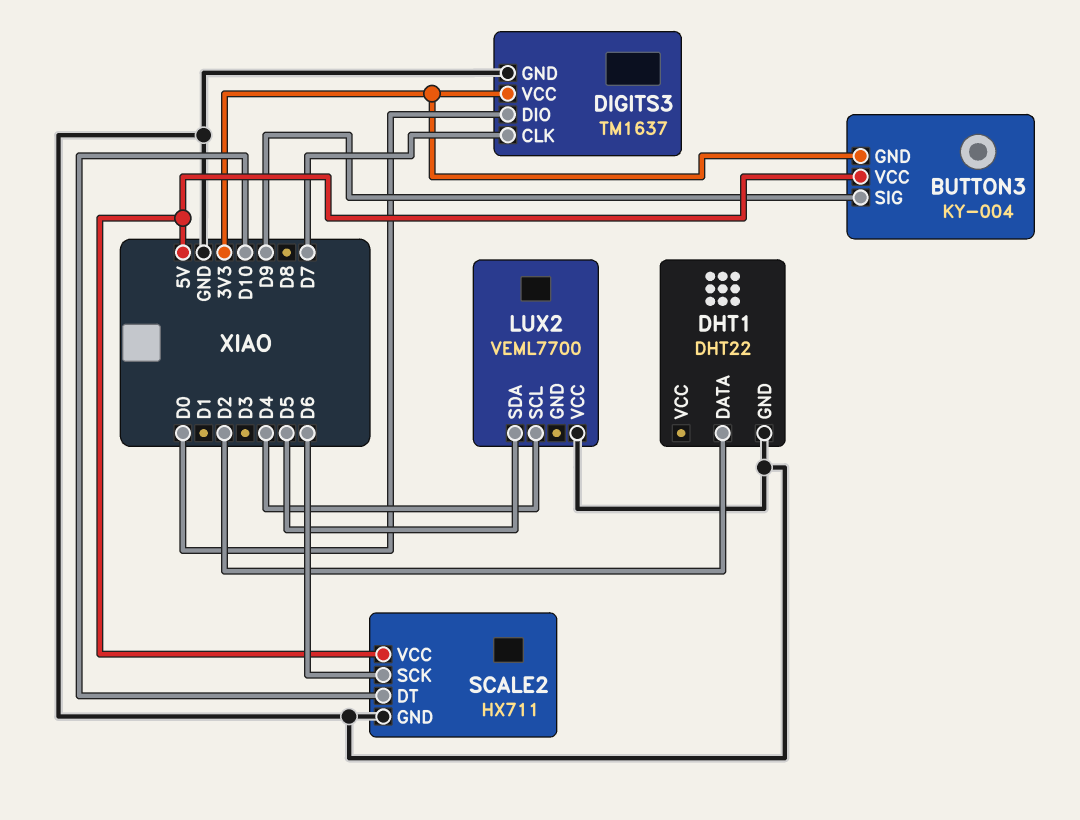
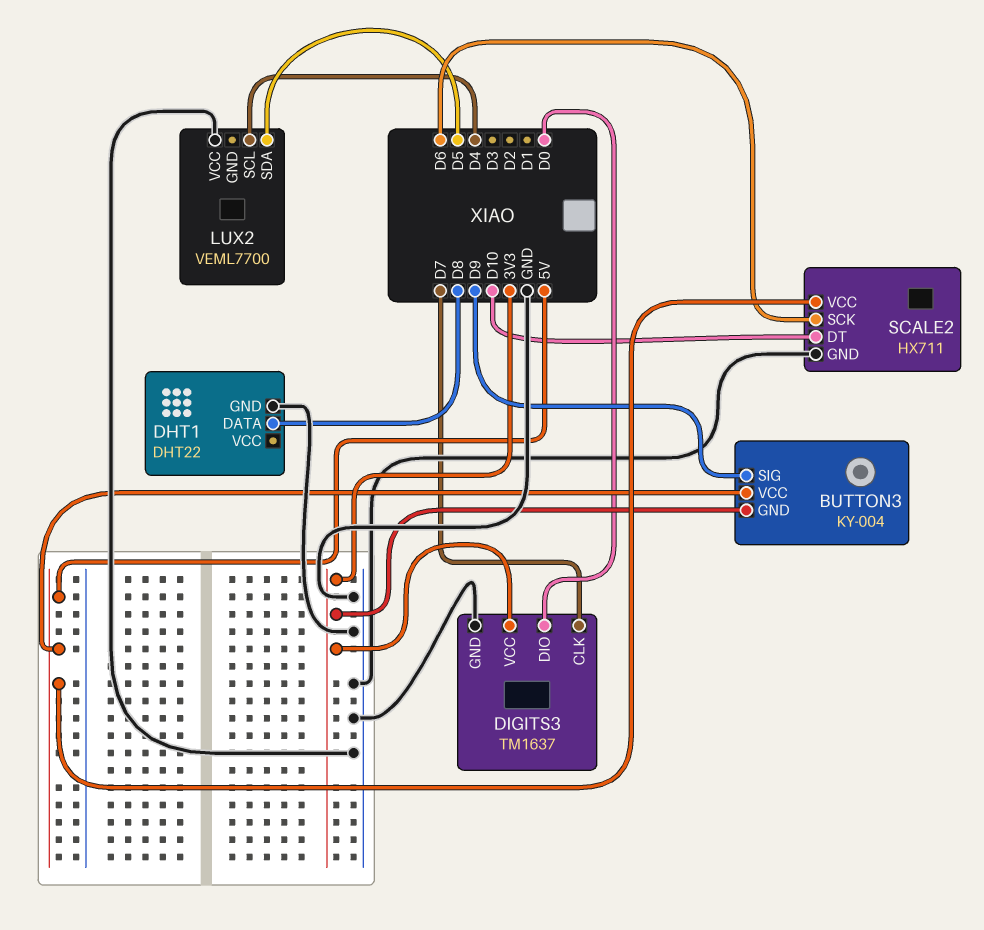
DHT1 pin DATA: D2 -> D8

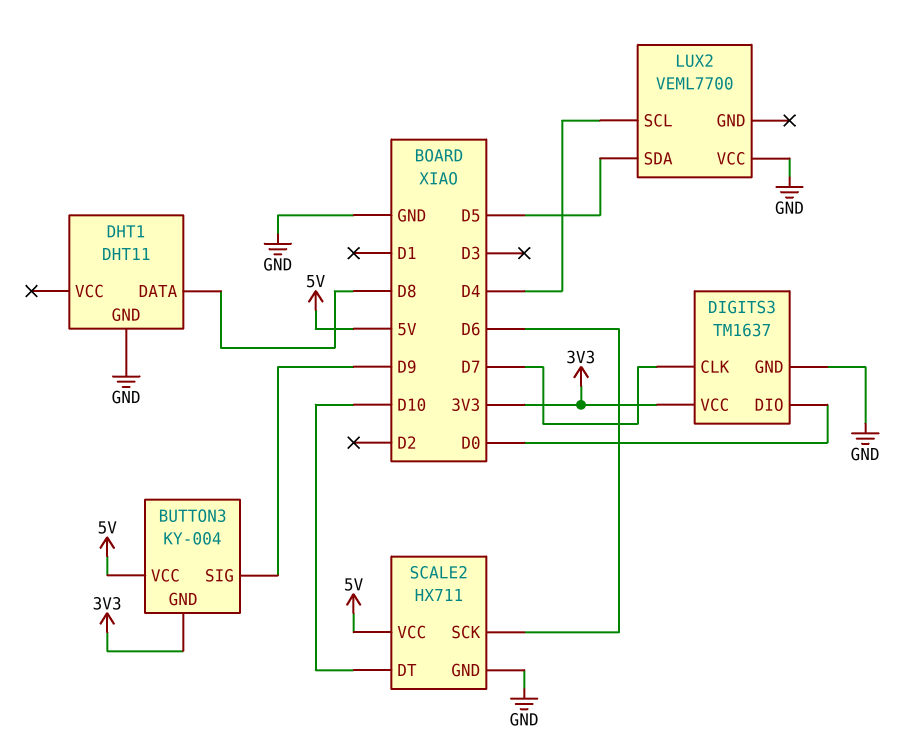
DHT1: DHT22 -> DHT11

